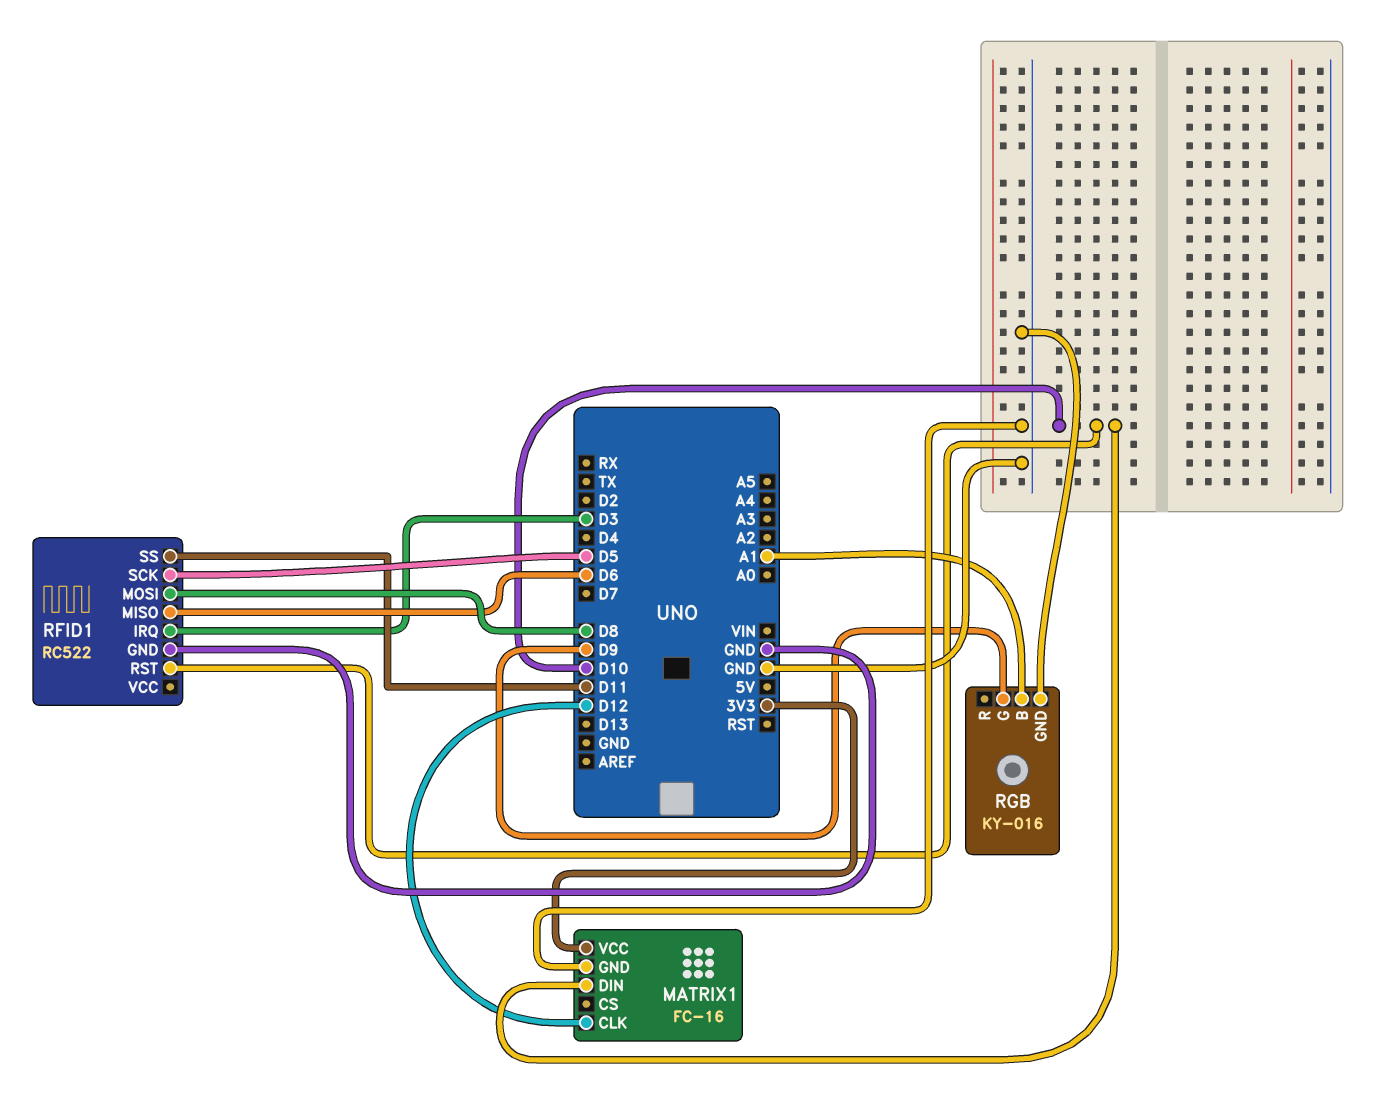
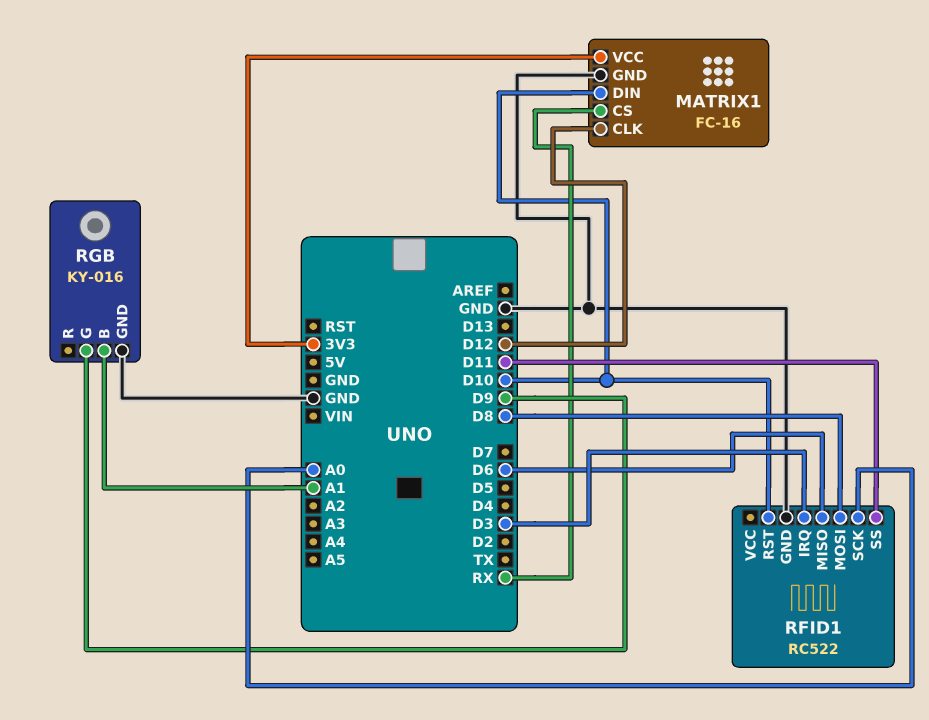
MATRIX1 pin CS: none -> RX
RFID1 pin SCK: D5 -> A0

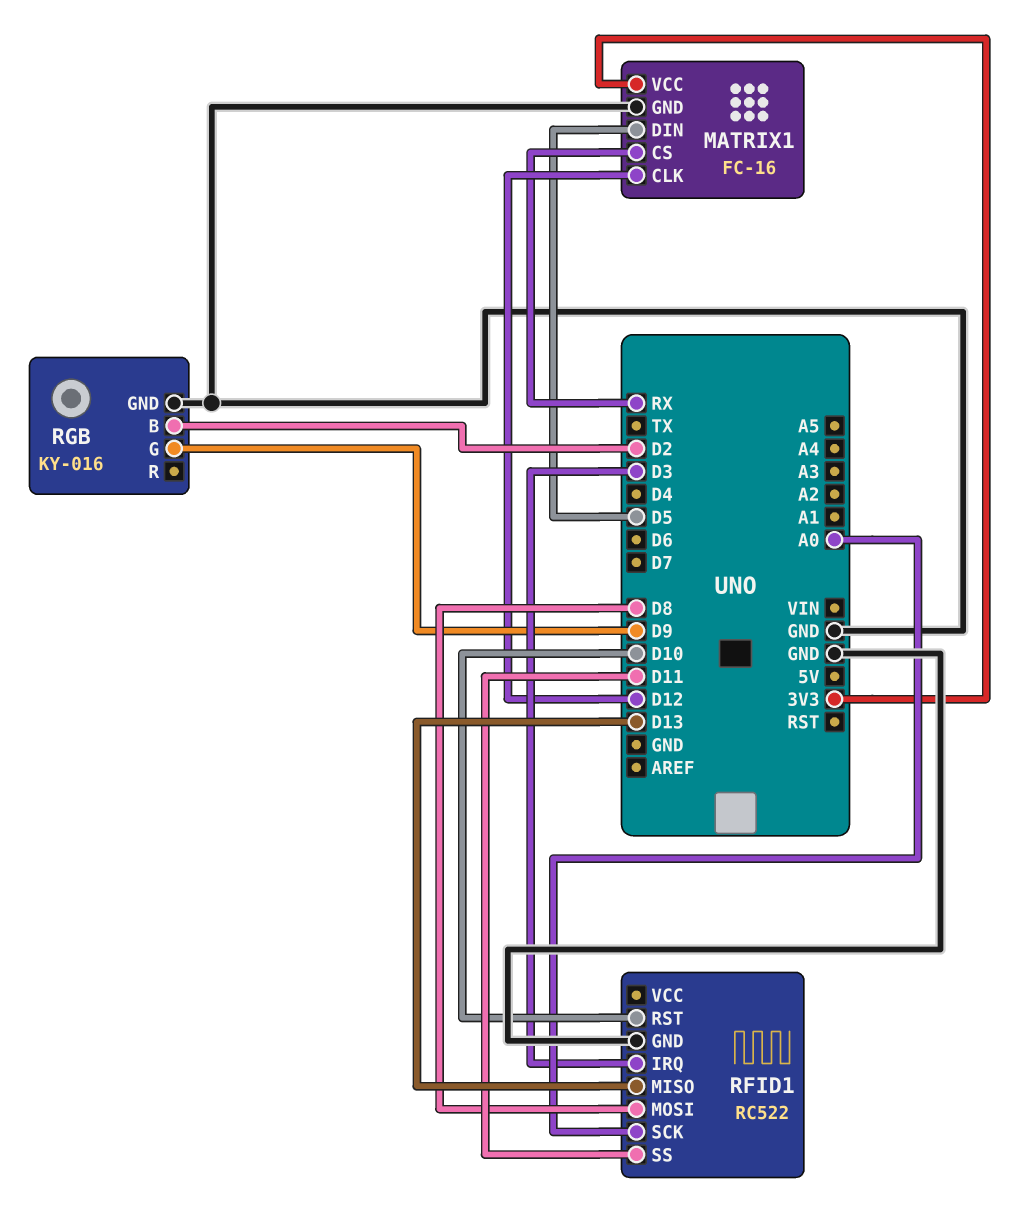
MATRIX1 pin DIN: D10 -> D5
RFID1 pin MISO: D6 -> D13
RGB pin B: A1 -> D2

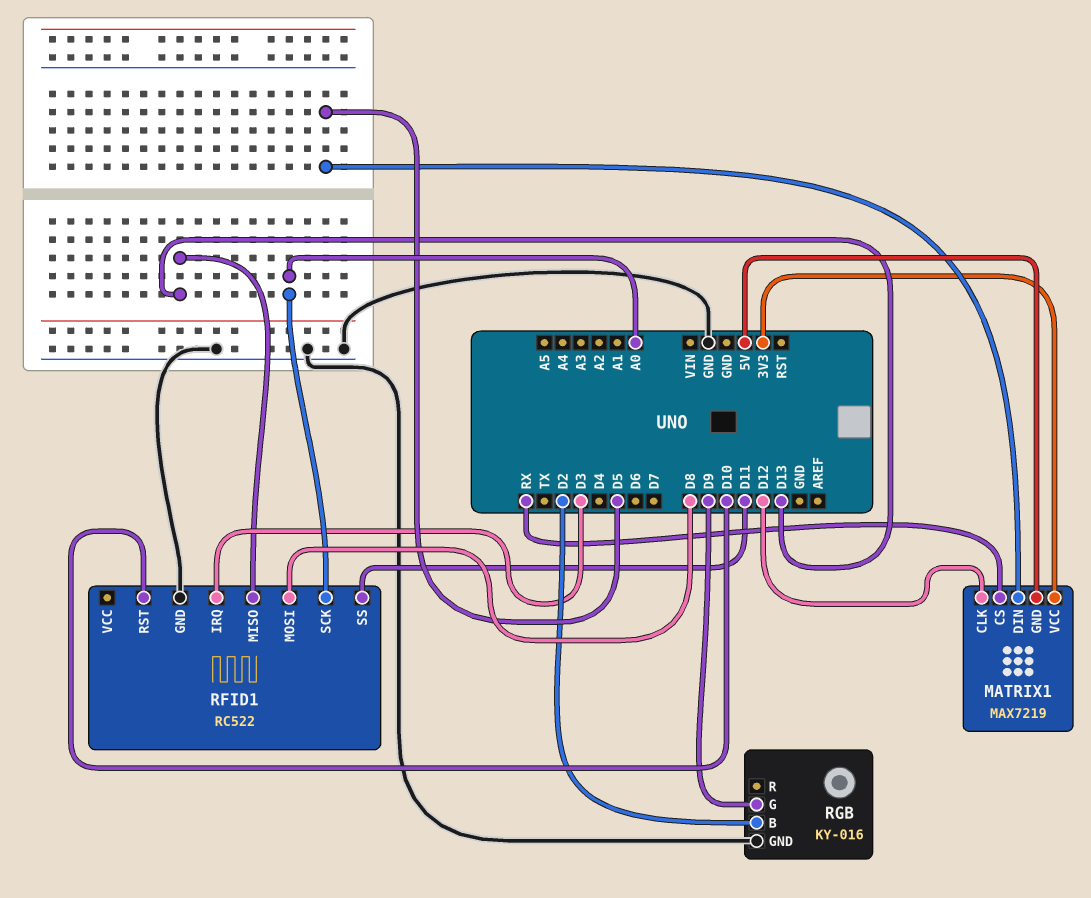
MATRIX1: FC-16 -> MAX7219
MATRIX1 pin GND: GND -> 5V

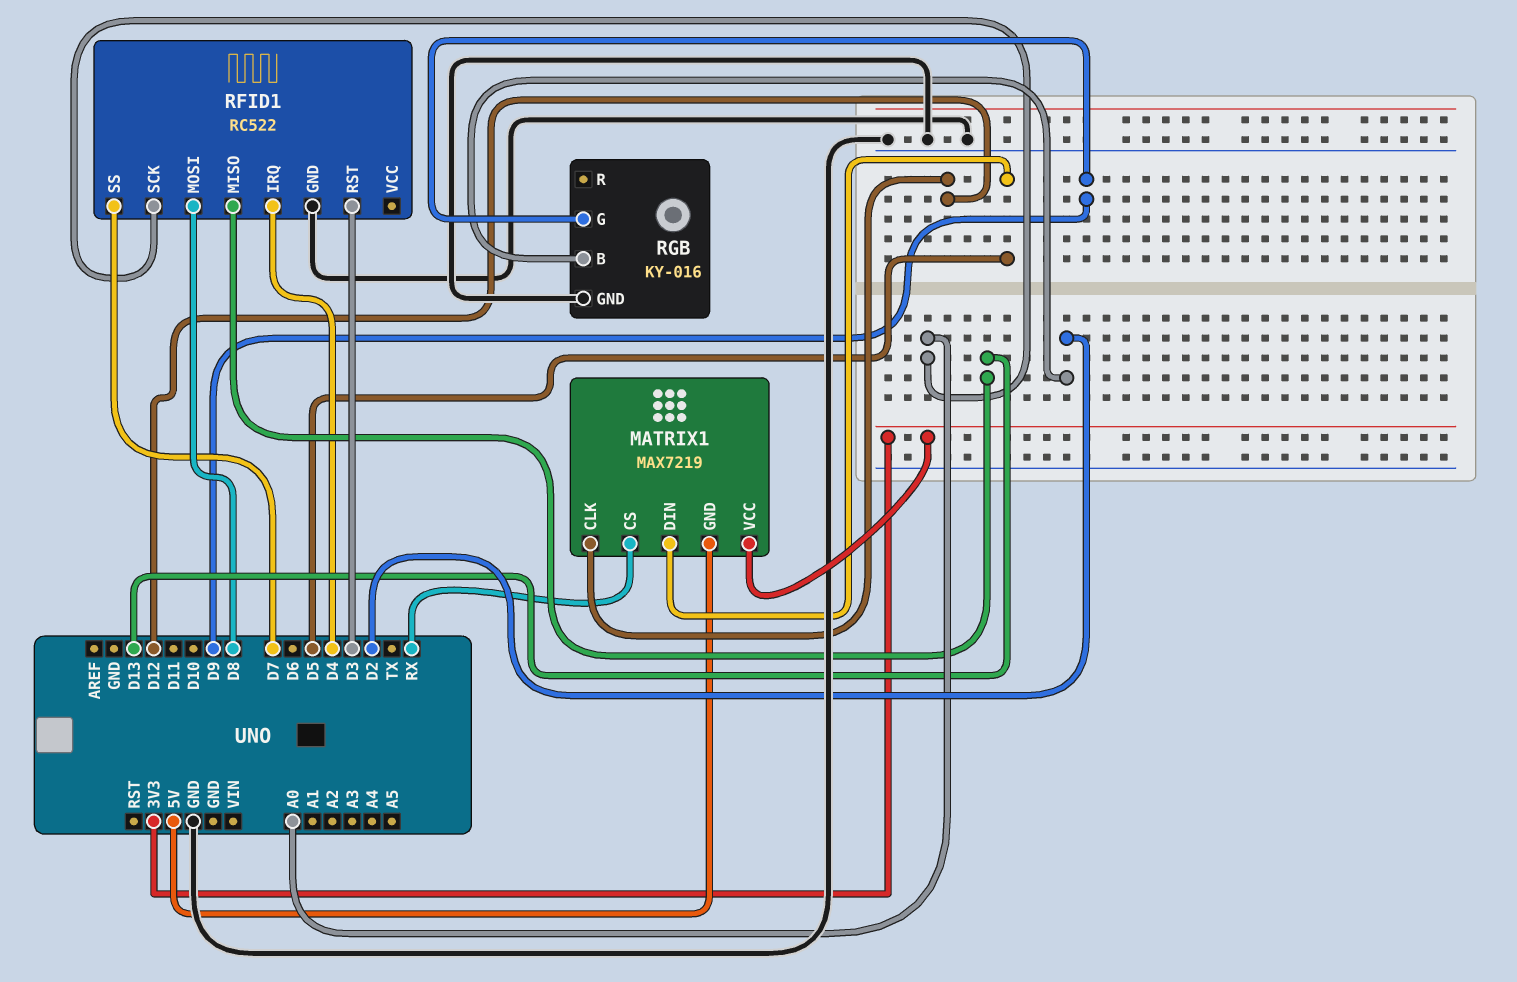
RFID1 pin IRQ: D3 -> D4
RFID1 pin RST: D10 -> D3
RFID1 pin SS: D11 -> D7

